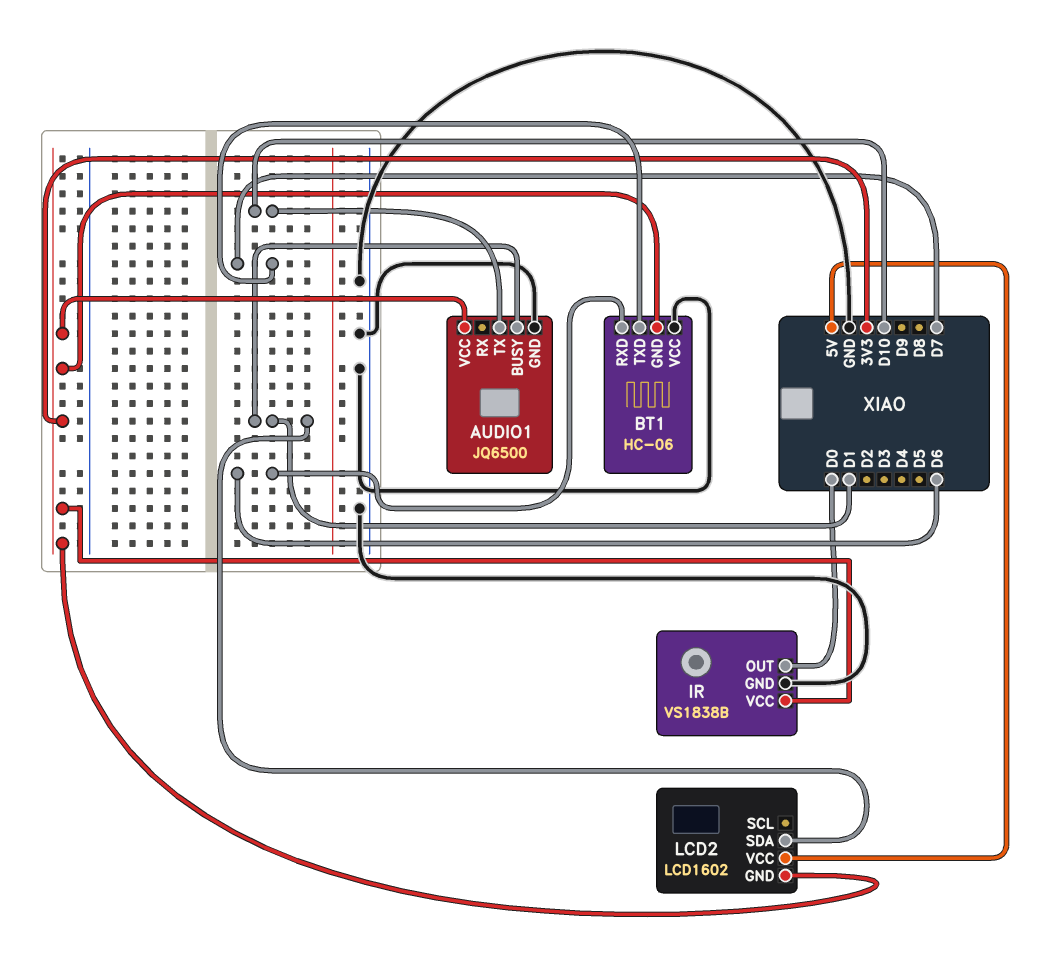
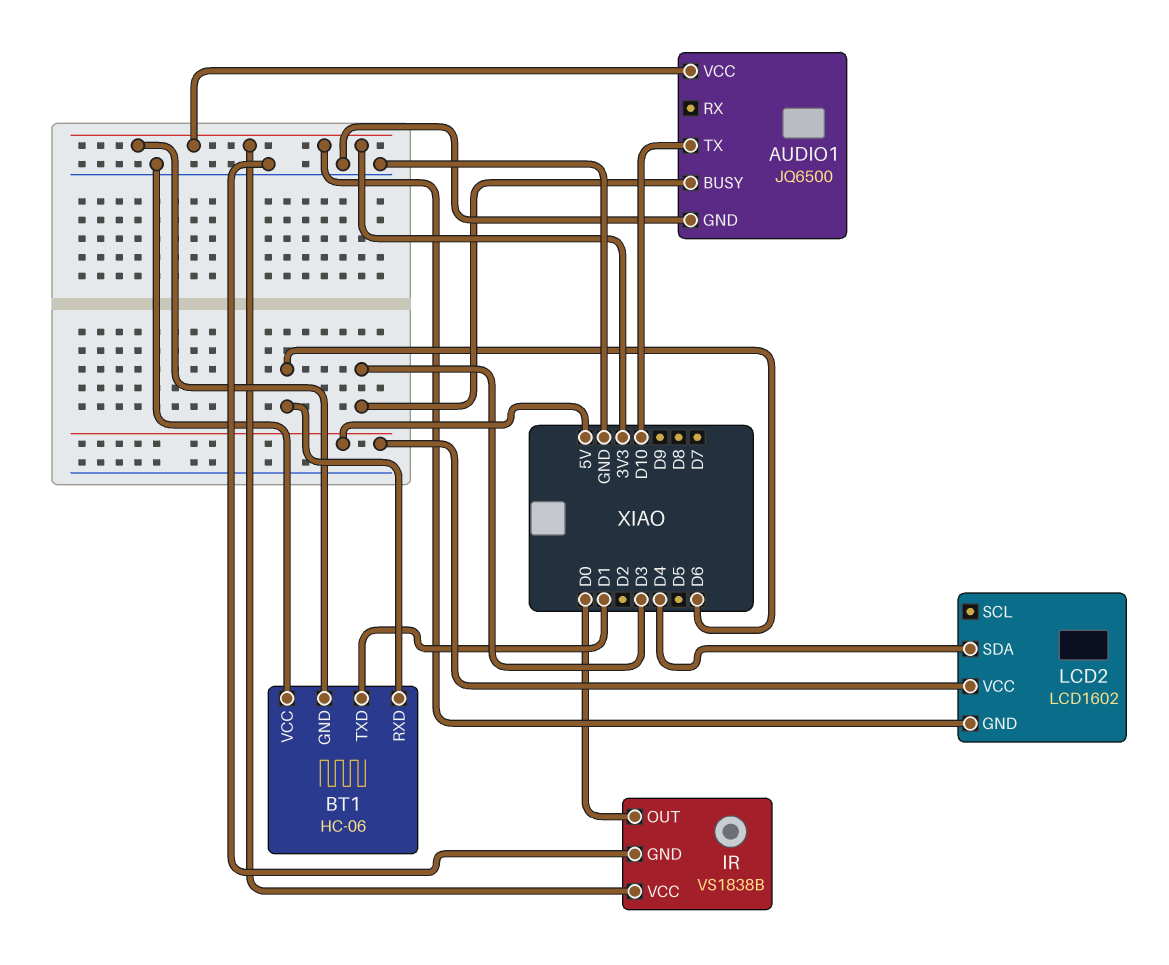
AUDIO1 pin BUSY: D1 -> D3
BT1 pin TXD: D7 -> D1
LCD2 pin SDA: D1 -> D4

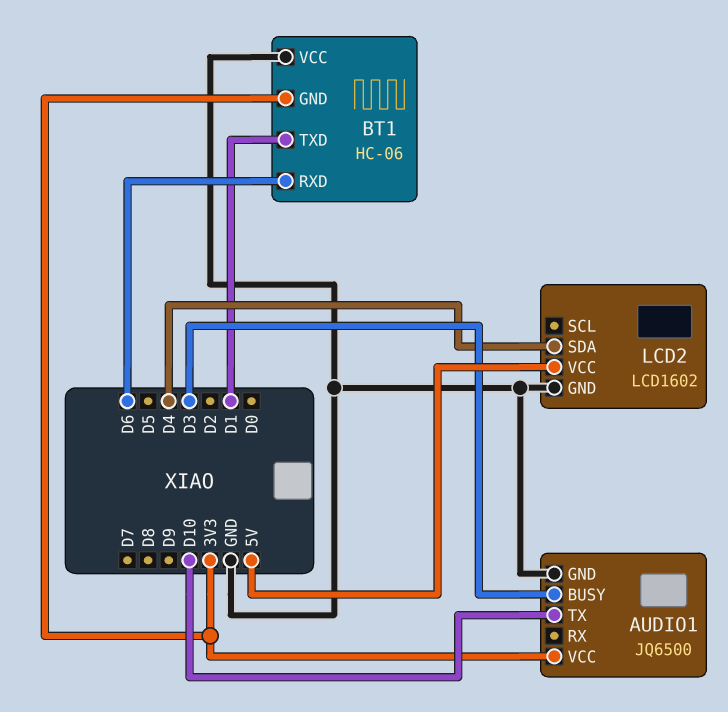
IR: VS1838B -> none
IR pin GND: GND -> none
IR pin OUT: D0 -> none
IR pin VCC: 3V3 -> none
LCD2 pin GND: 3V3 -> GND

